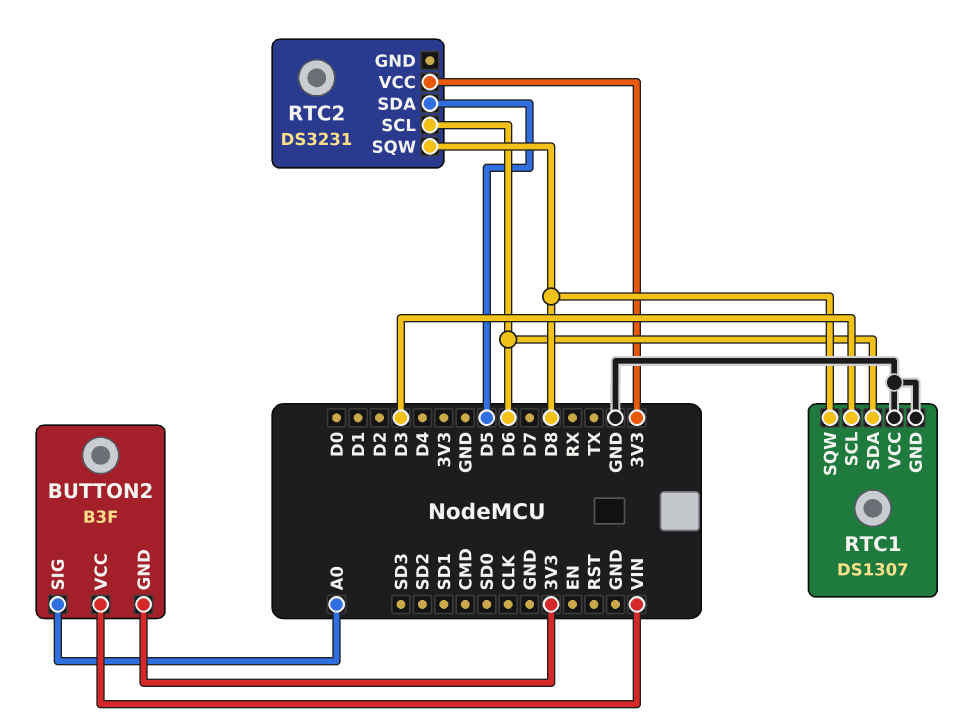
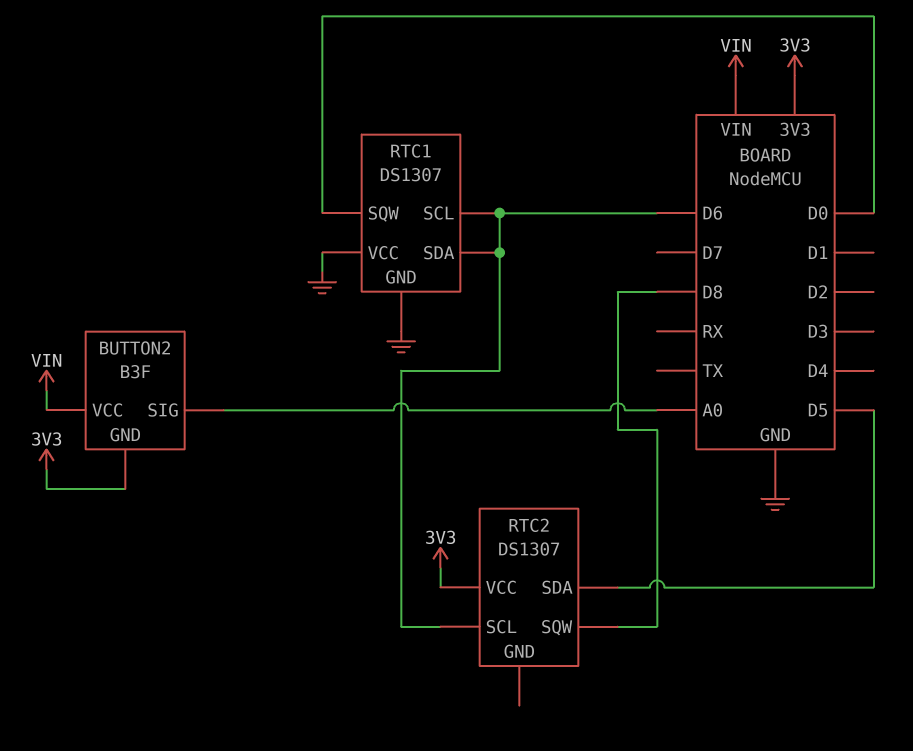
RTC1 pin SCL: D3 -> D6
RTC1 pin SQW: D8 -> D0
RTC2: DS3231 -> DS1307

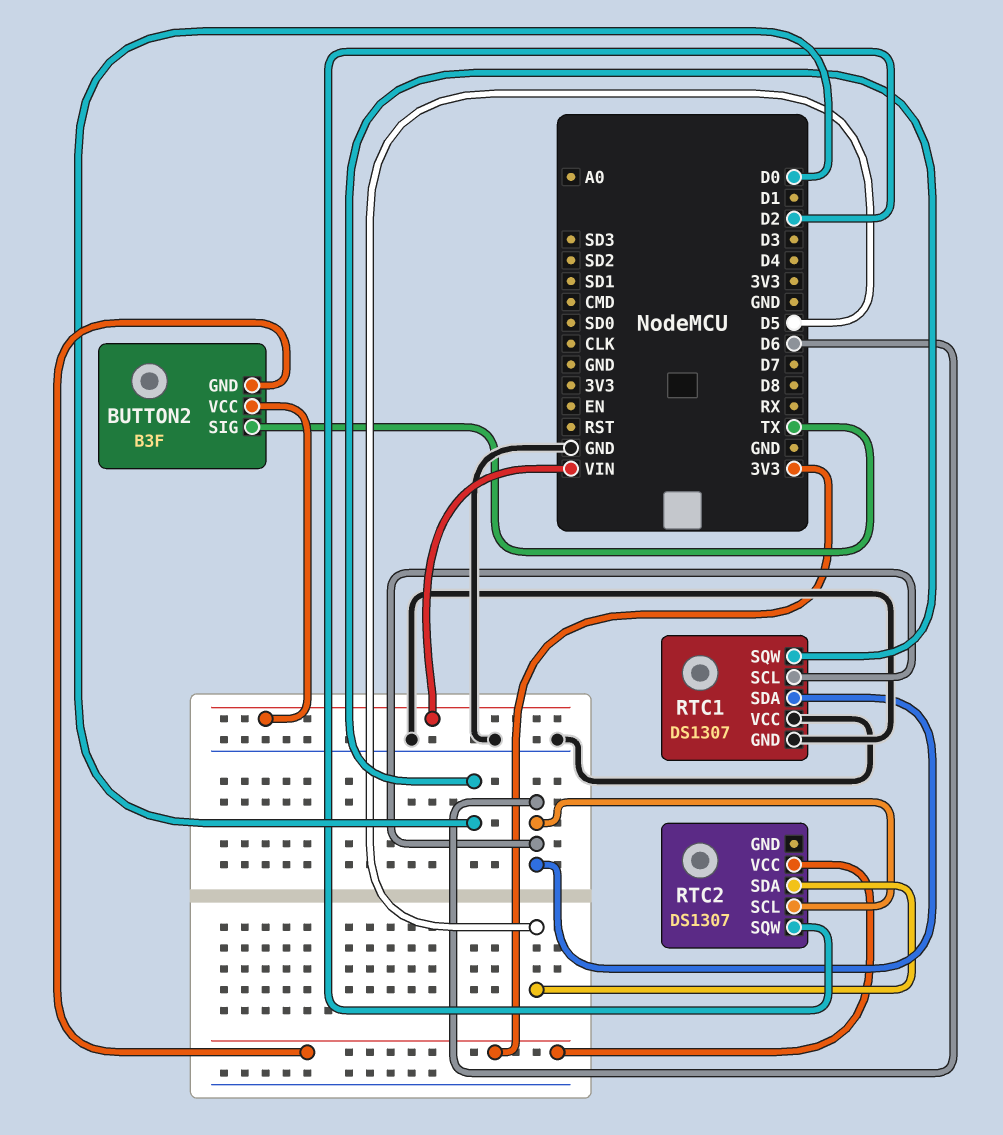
BUTTON2 pin SIG: A0 -> TX
RTC2 pin SQW: D8 -> D2

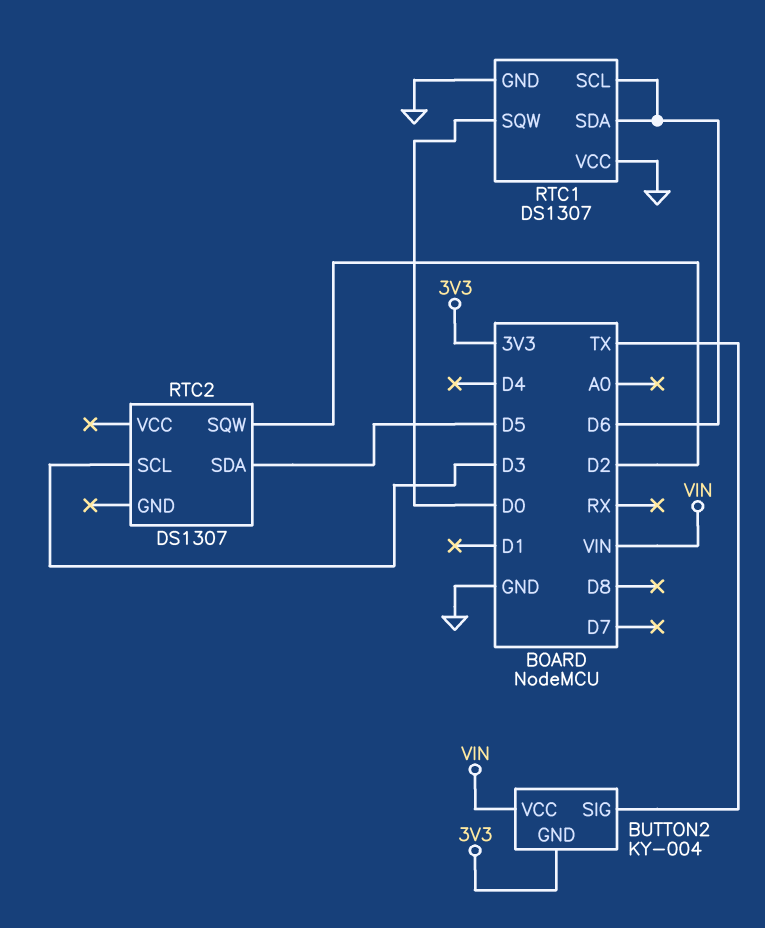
BUTTON2: B3F -> KY-004
RTC2 pin SCL: D6 -> D3
RTC2 pin VCC: 3V3 -> none

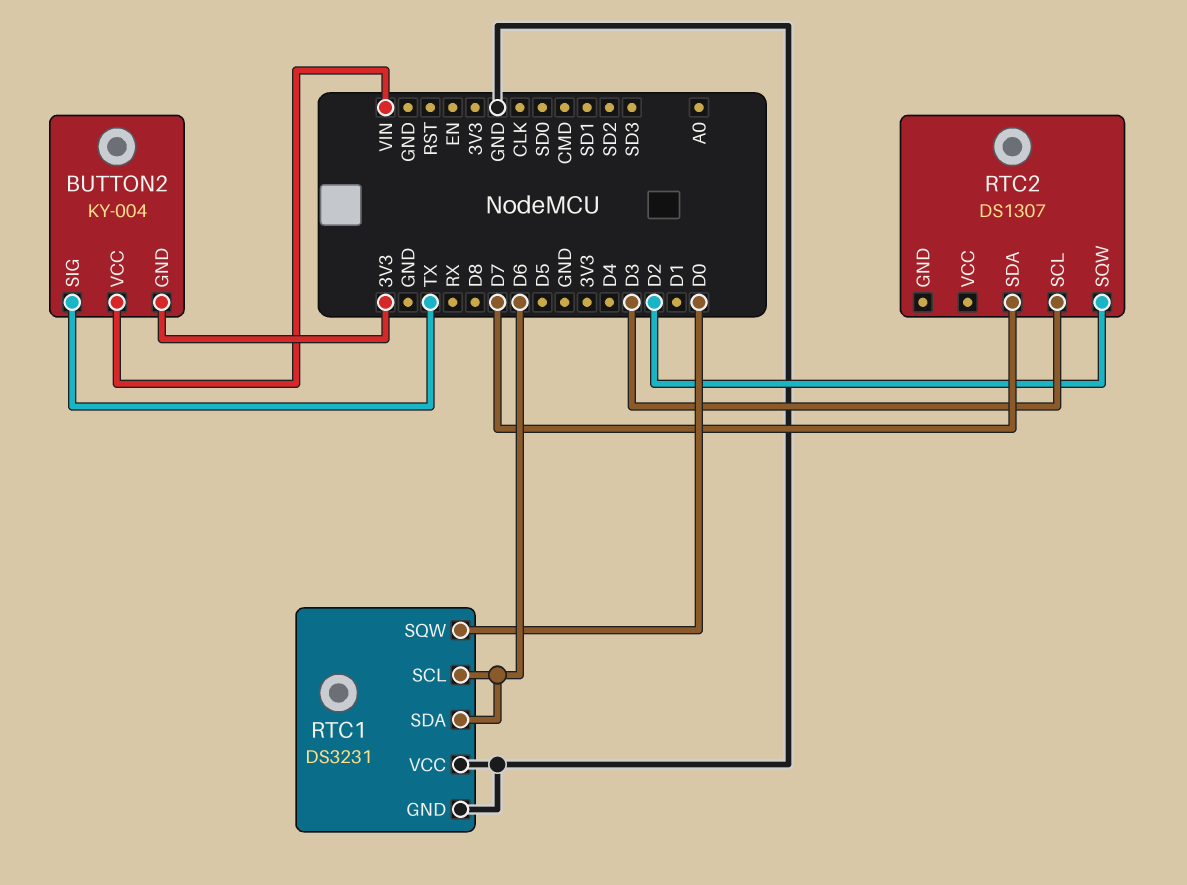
RTC1: DS1307 -> DS3231
RTC2 pin SDA: D5 -> D7

